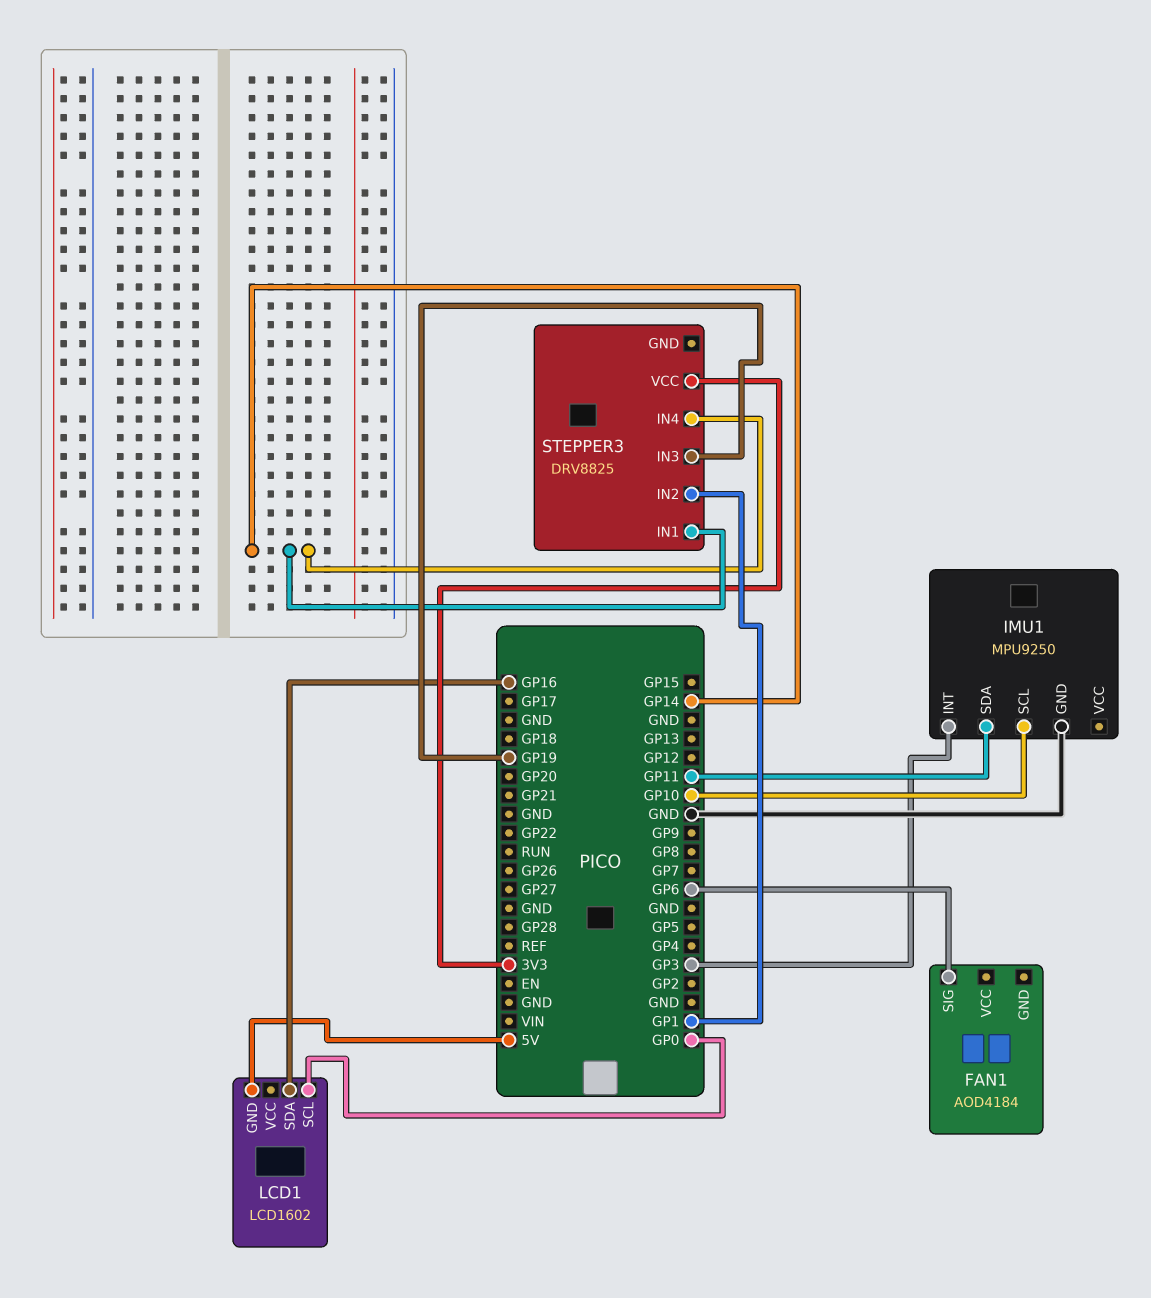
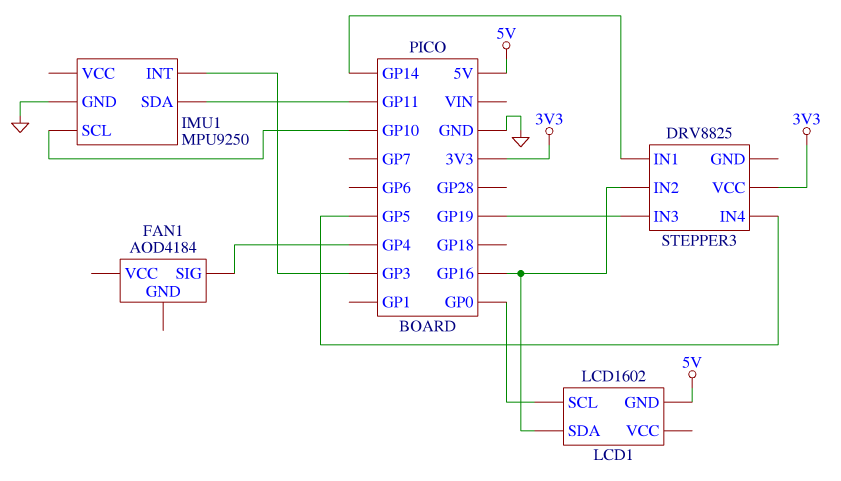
FAN1 pin SIG: GP6 -> GP4
STEPPER3 pin IN2: GP1 -> GP16
STEPPER3 pin IN4: GP14 -> GP5

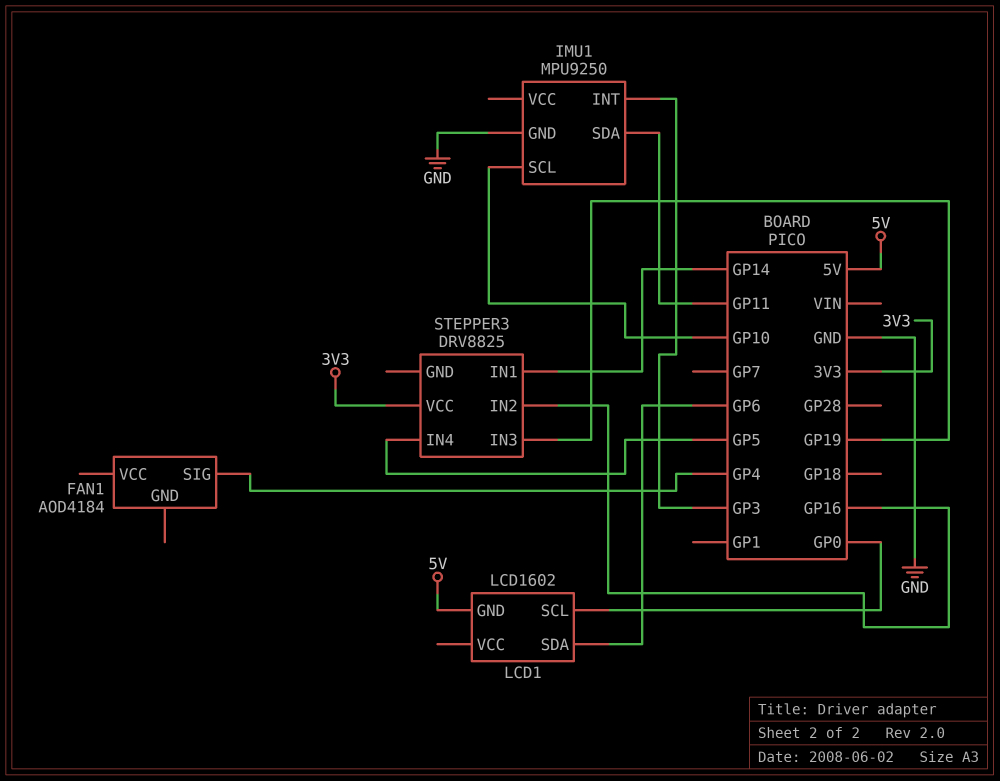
LCD1 pin SDA: GP16 -> GP6

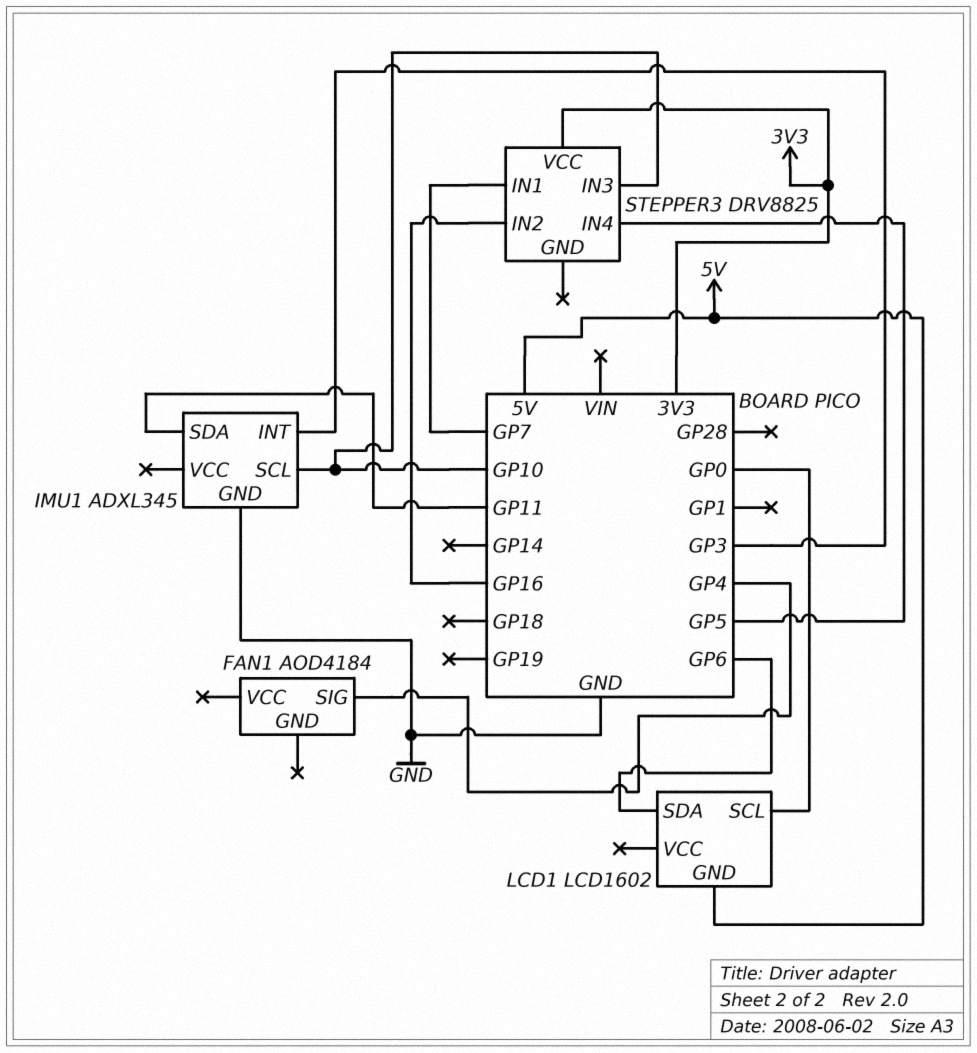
IMU1: MPU9250 -> ADXL345
STEPPER3 pin IN1: GP14 -> GP7
STEPPER3 pin IN3: GP19 -> GP10

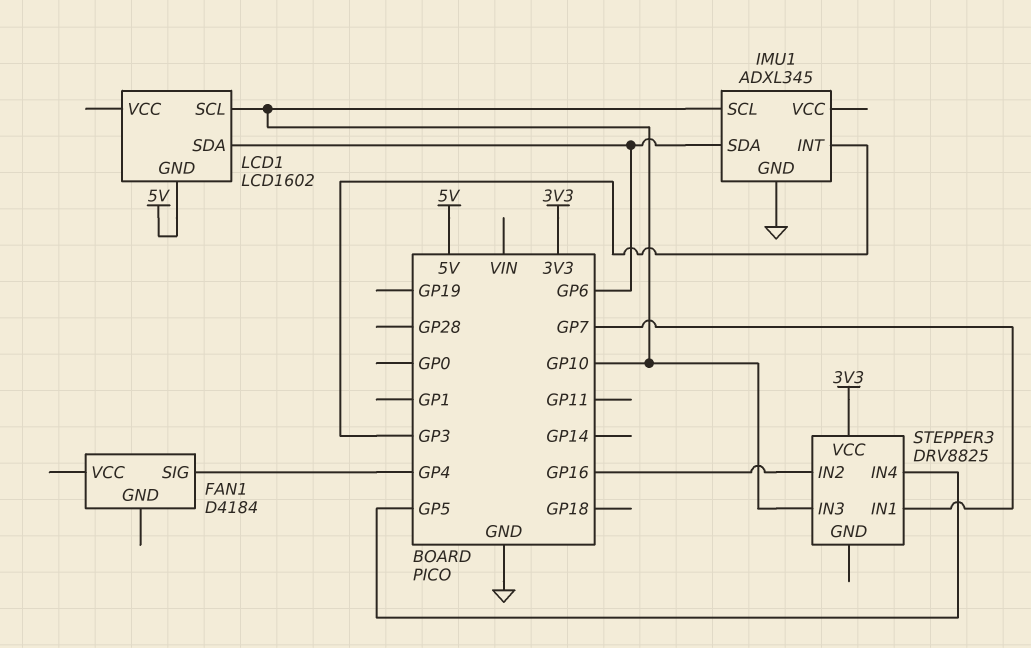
FAN1: AOD4184 -> D4184
IMU1 pin SDA: GP11 -> GP6
LCD1 pin SCL: GP0 -> GP10

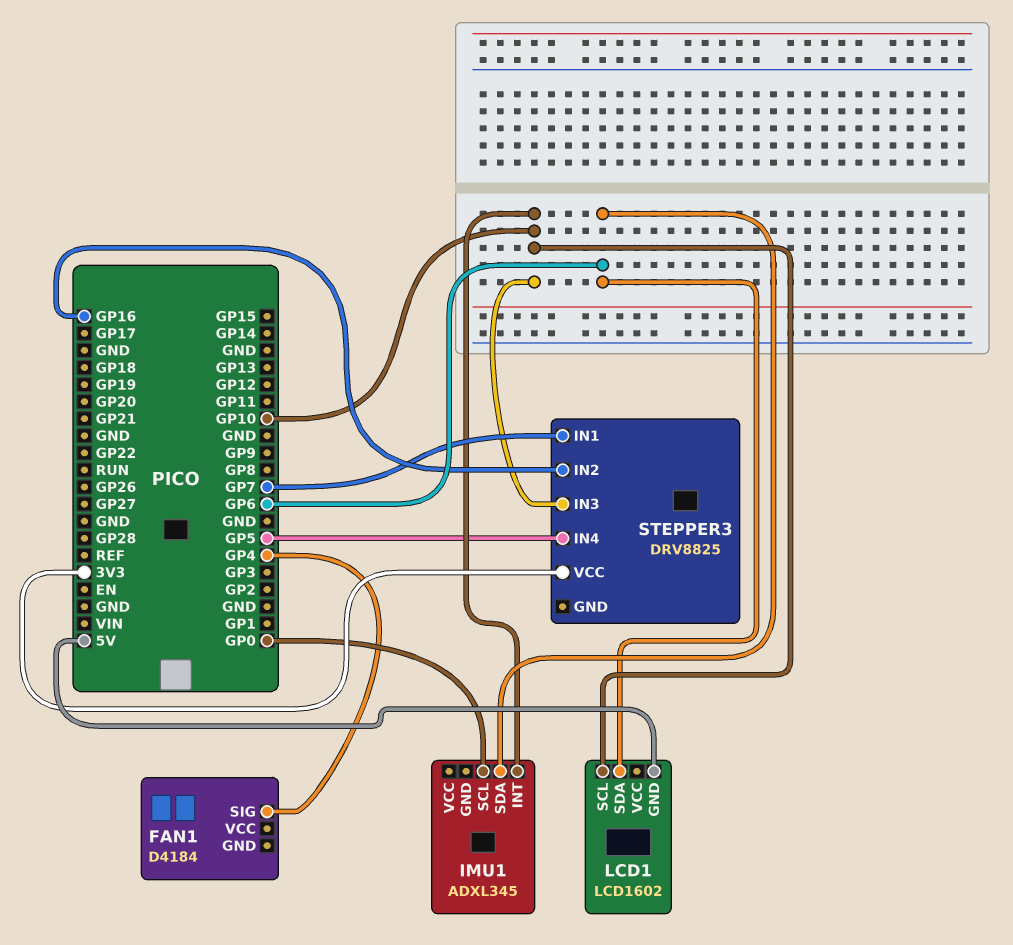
IMU1 pin GND: GND -> none
IMU1 pin INT: GP3 -> GP10
IMU1 pin SCL: GP10 -> GP0

